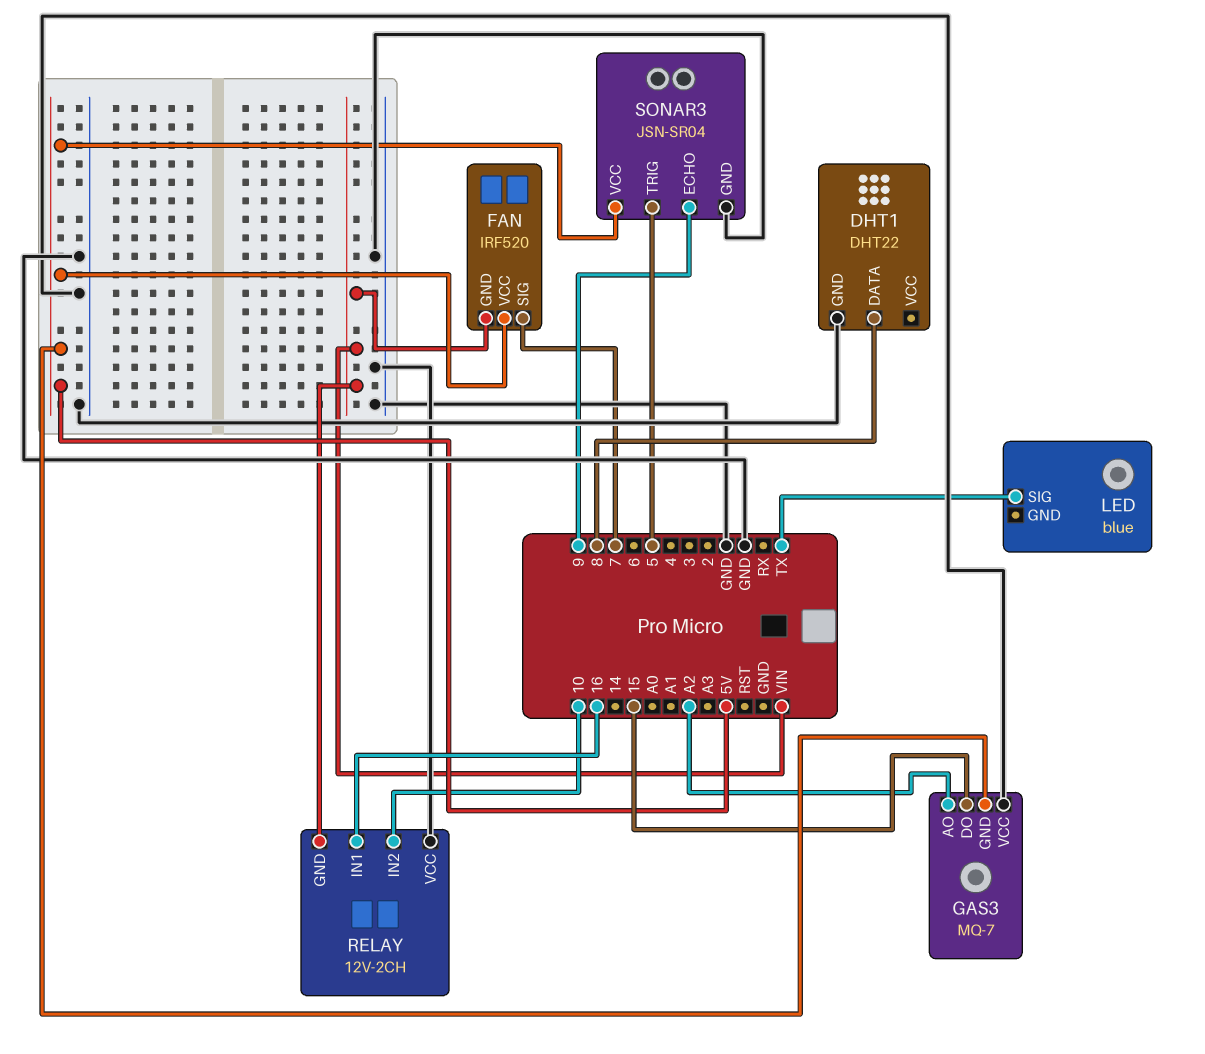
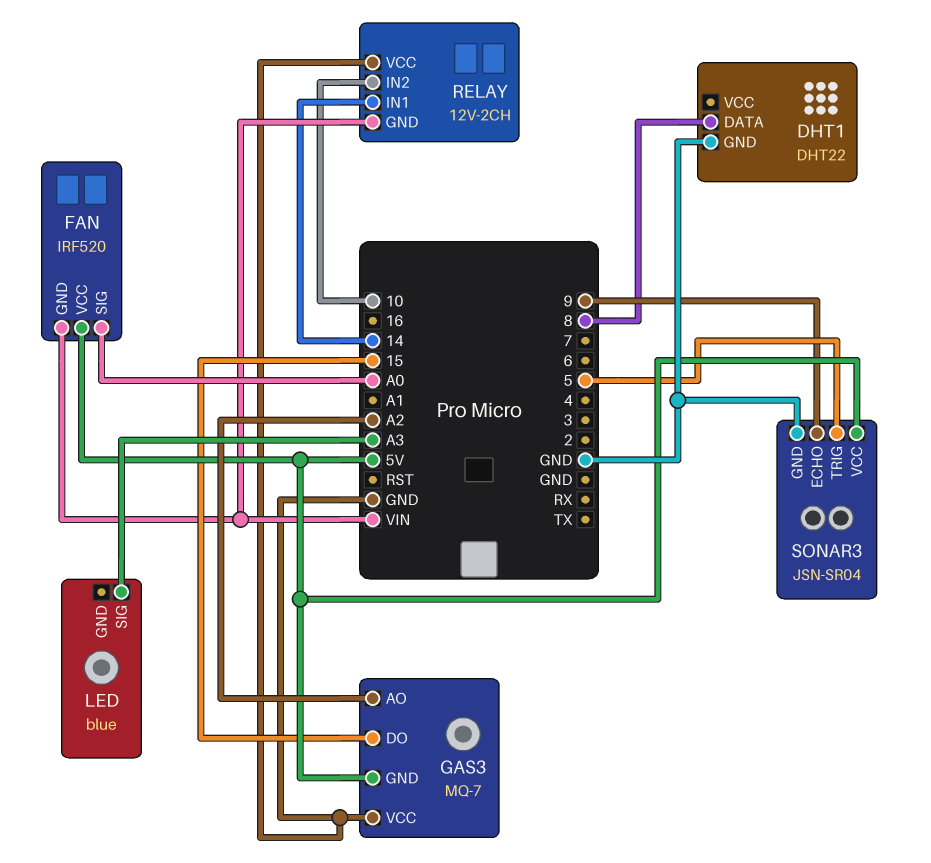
FAN pin SIG: 7 -> A0
LED pin SIG: TX -> A3
RELAY pin IN1: 16 -> 14

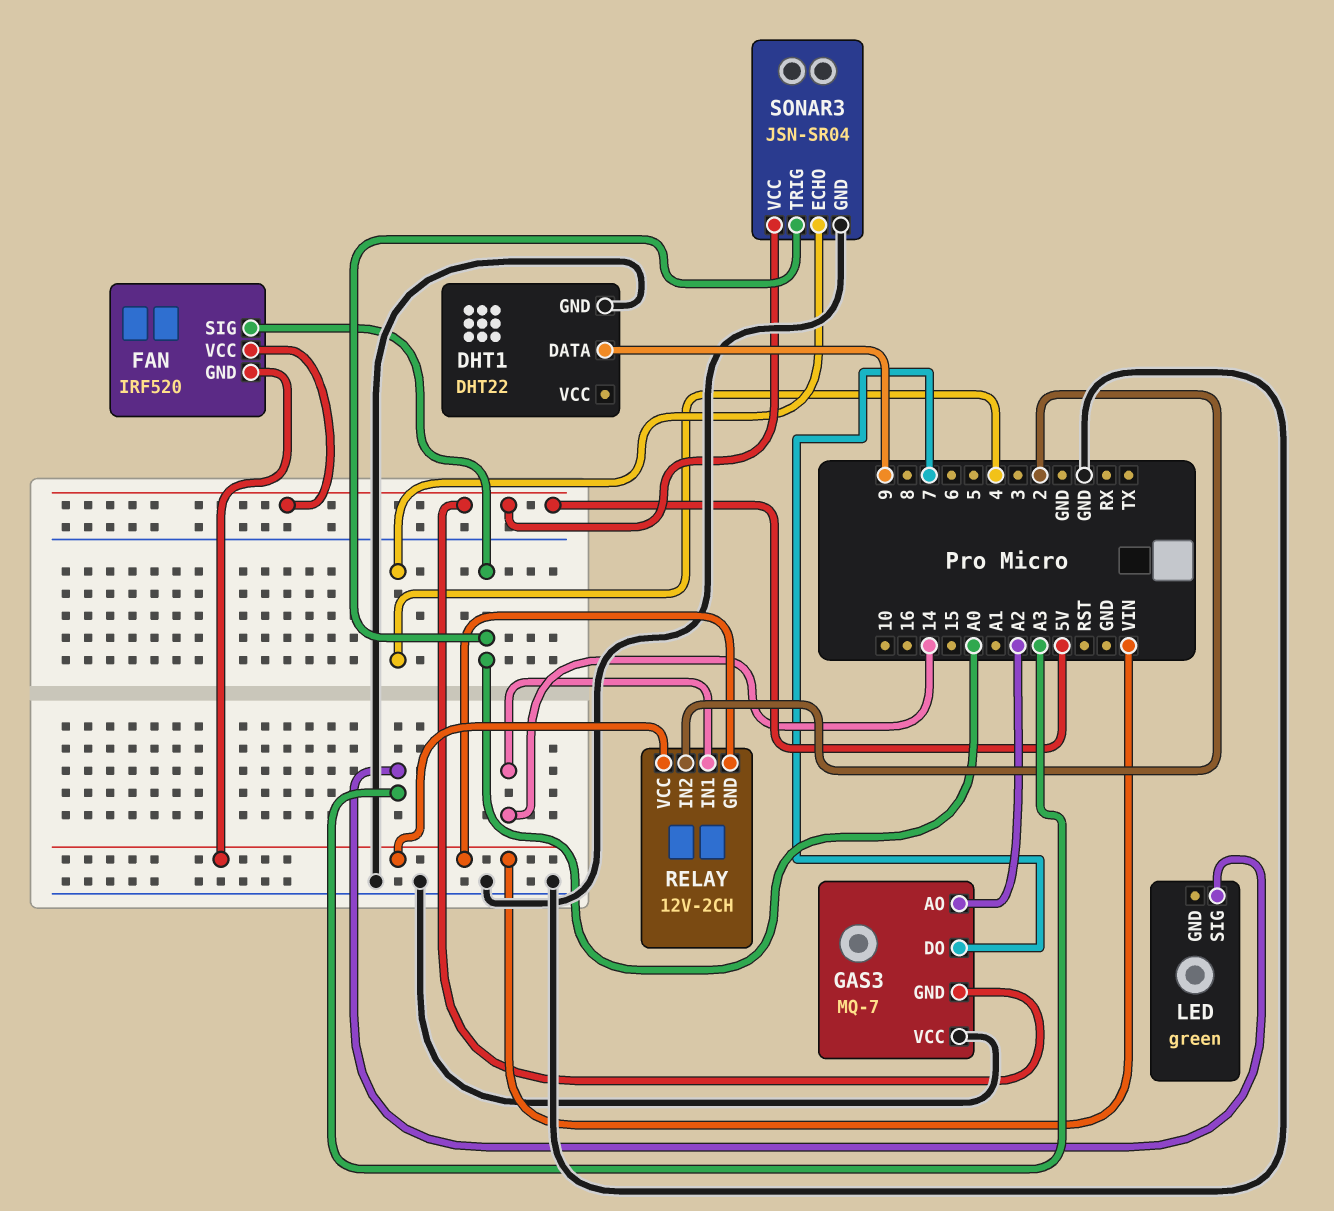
DHT1 pin DATA: 8 -> 9
GAS3 pin DO: 15 -> 7
LED: blue -> green
RELAY pin IN2: 10 -> 2
RELAY pin VCC: GND -> VIN
SONAR3 pin ECHO: 9 -> 4
SONAR3 pin TRIG: 5 -> A0

